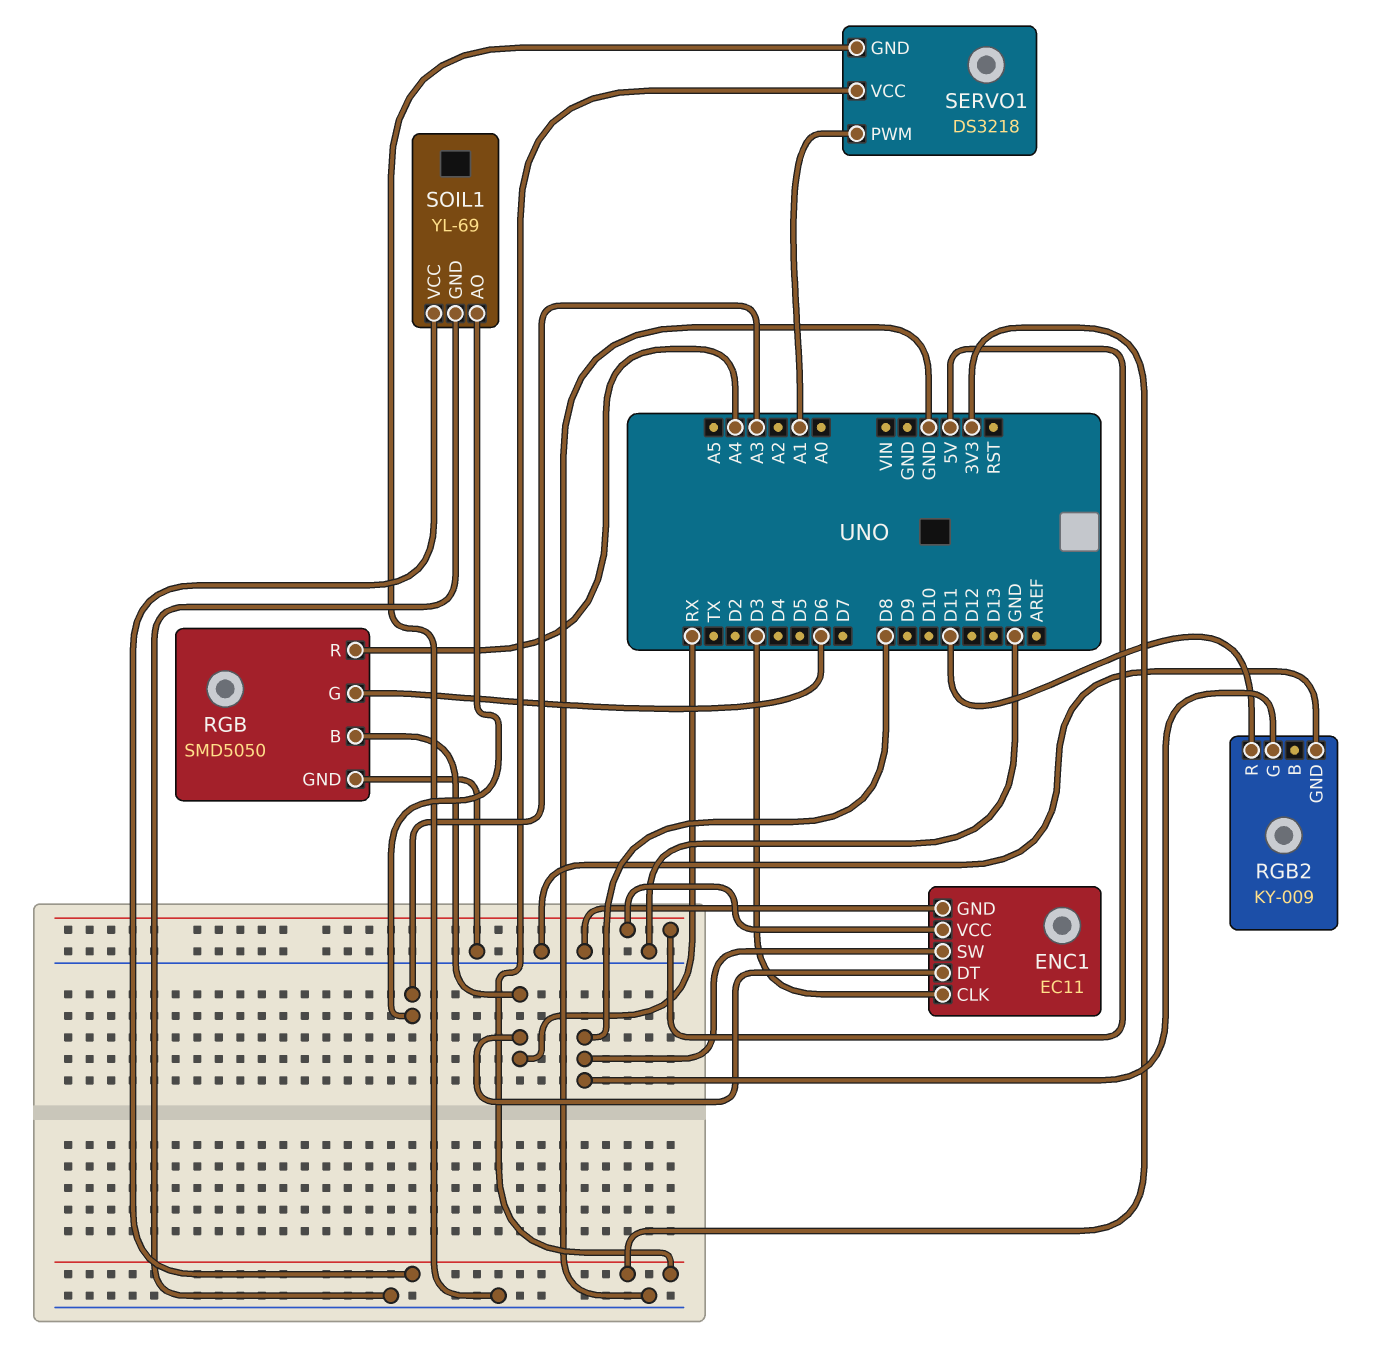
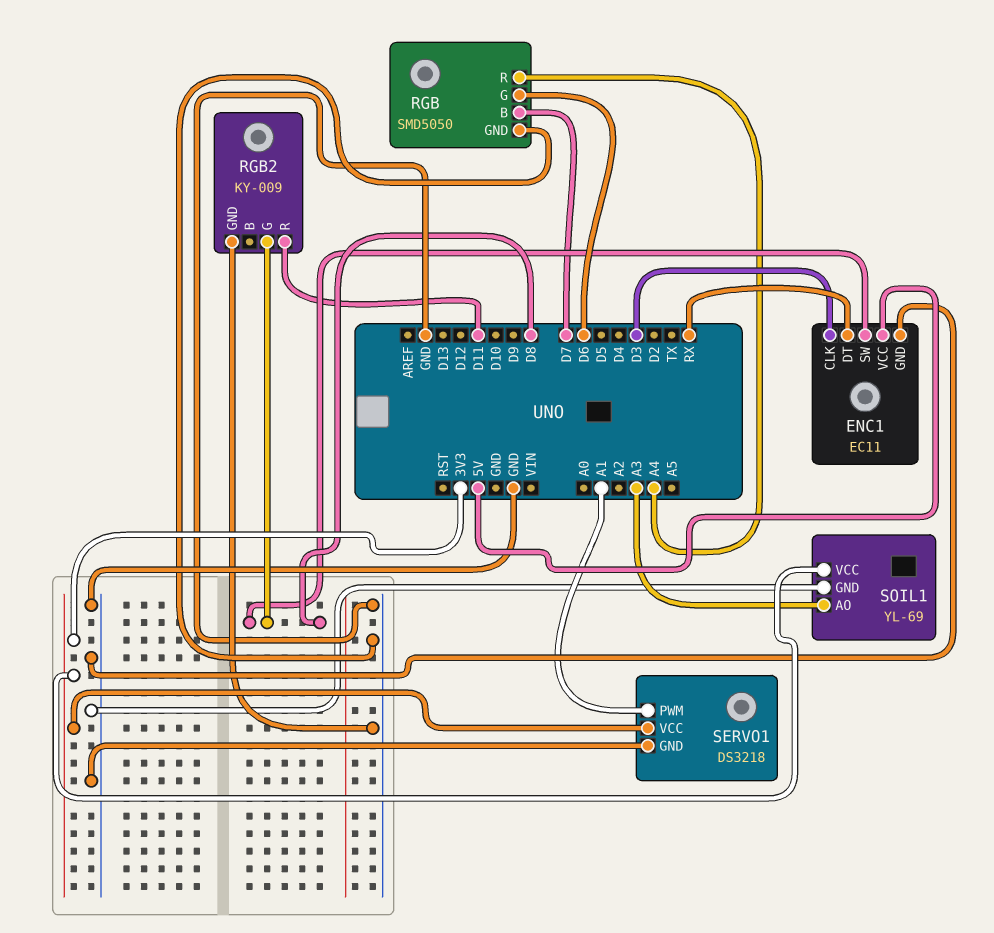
RGB pin B: RX -> D7

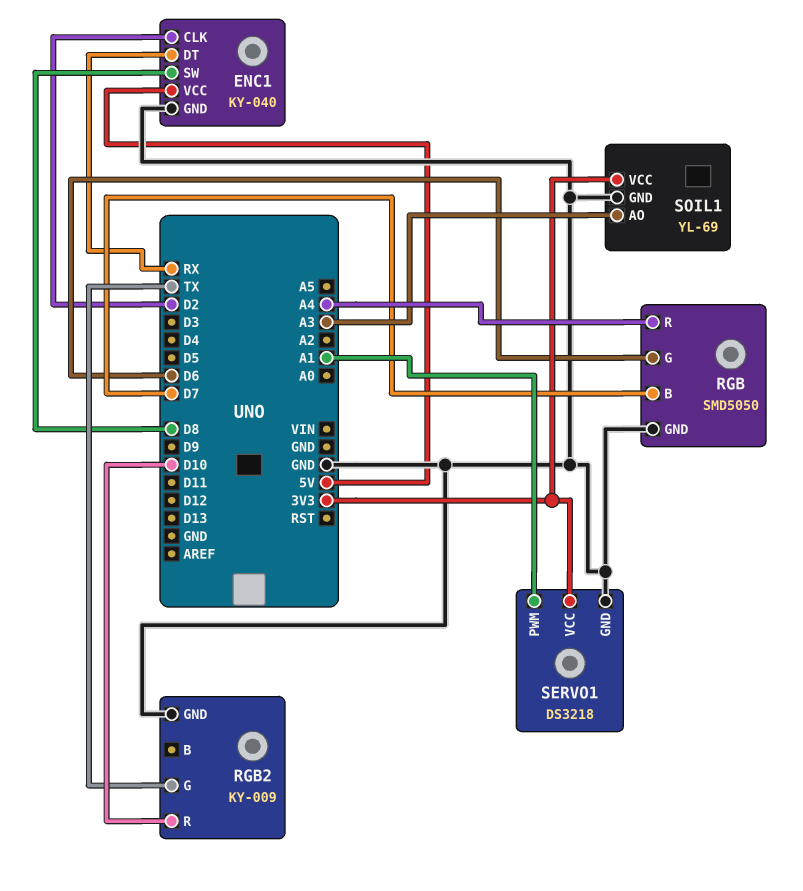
ENC1: EC11 -> KY-040
ENC1 pin CLK: D3 -> D2
RGB2 pin G: D8 -> TX
RGB2 pin R: D11 -> D10

